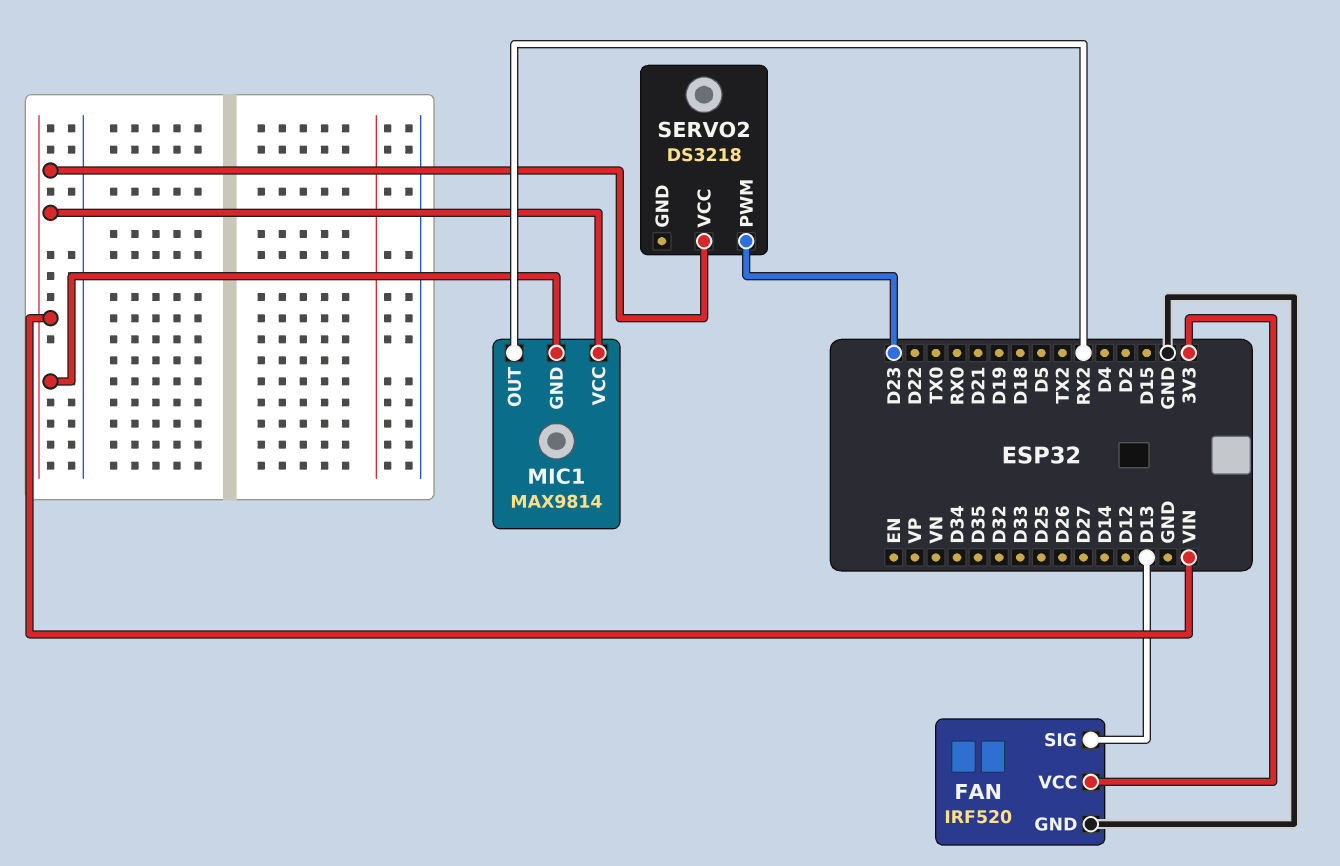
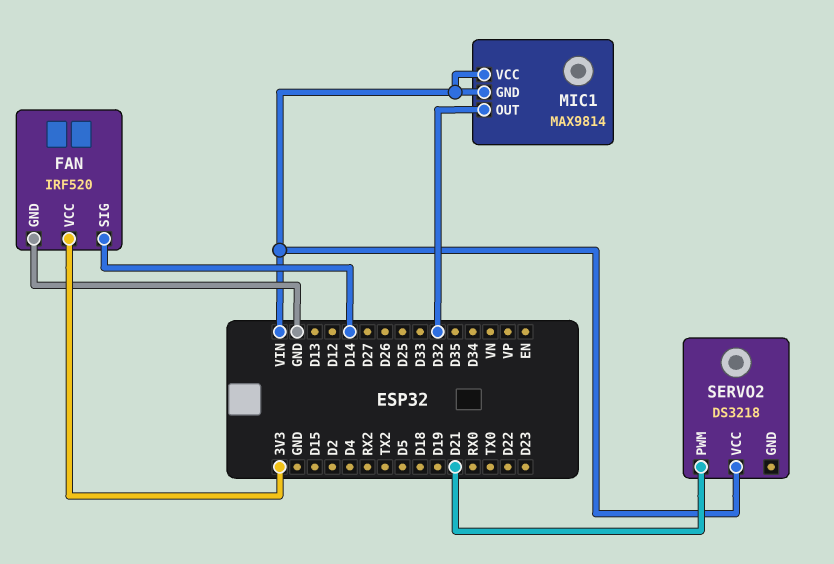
FAN pin SIG: D13 -> D14
MIC1 pin OUT: RX2 -> D32
SERVO2 pin PWM: D23 -> D21

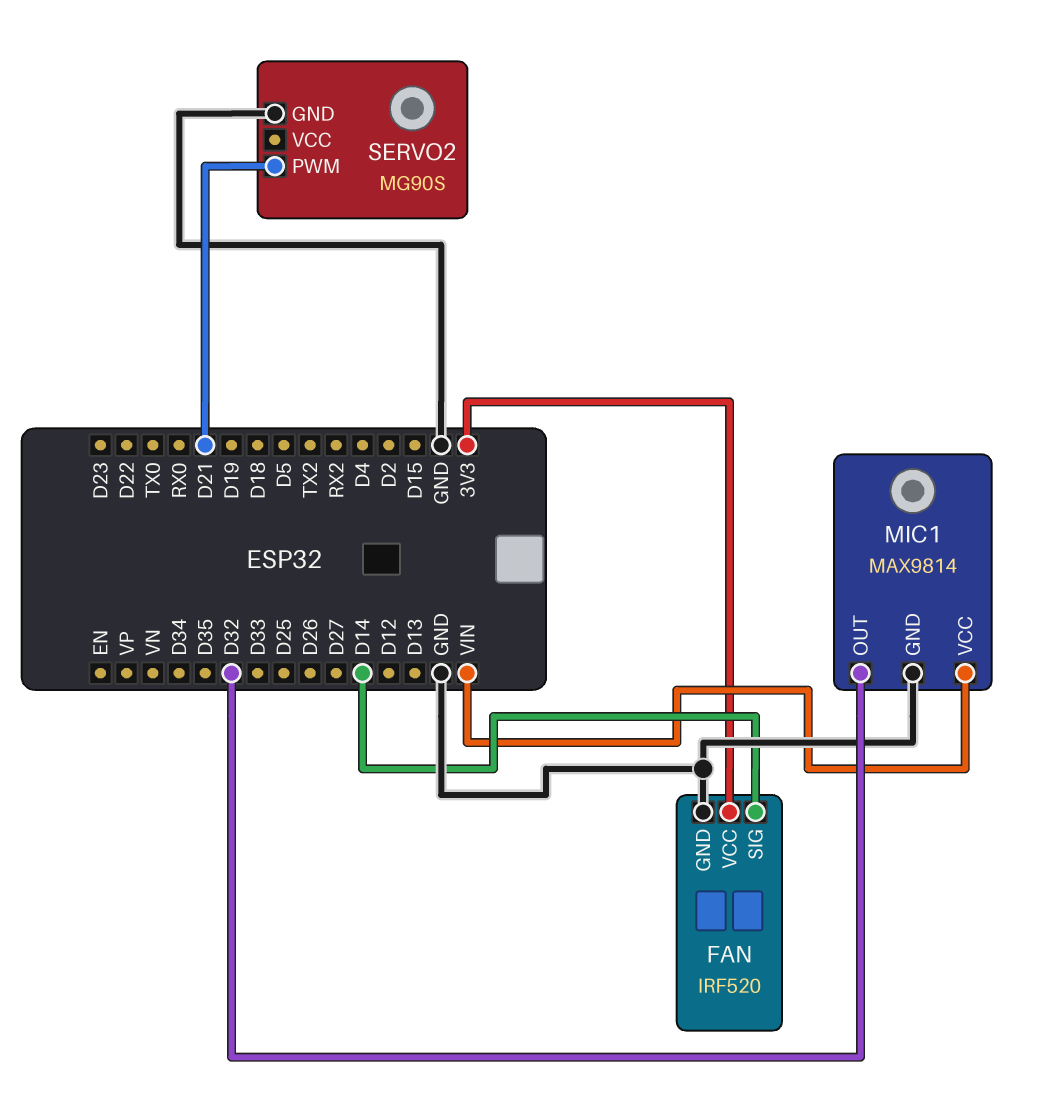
MIC1 pin GND: VIN -> GND
SERVO2: DS3218 -> MG90S
SERVO2 pin GND: none -> GND
SERVO2 pin VCC: VIN -> none

